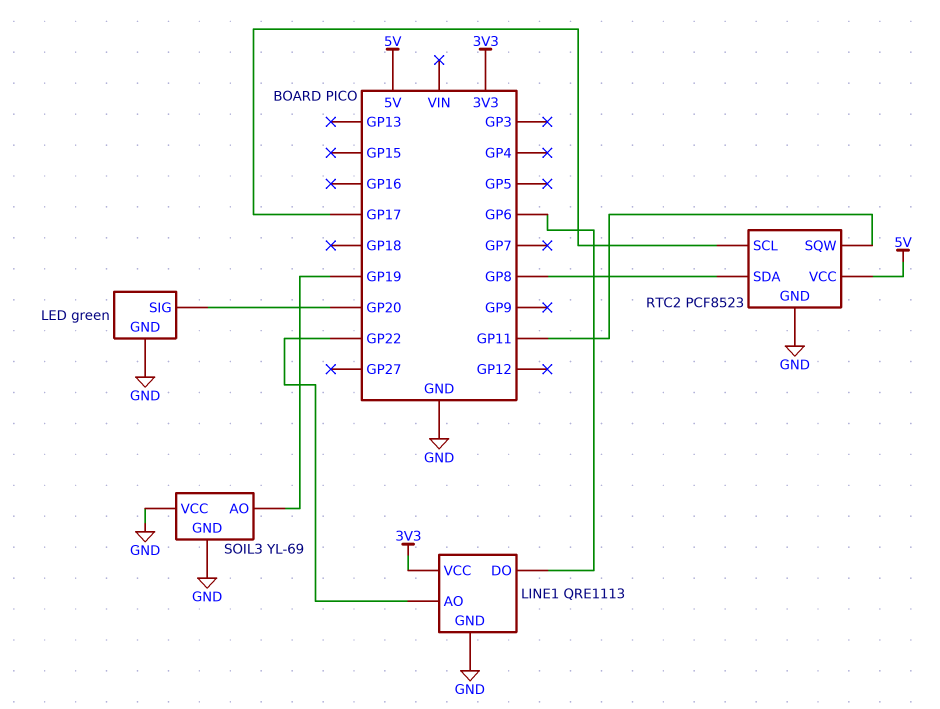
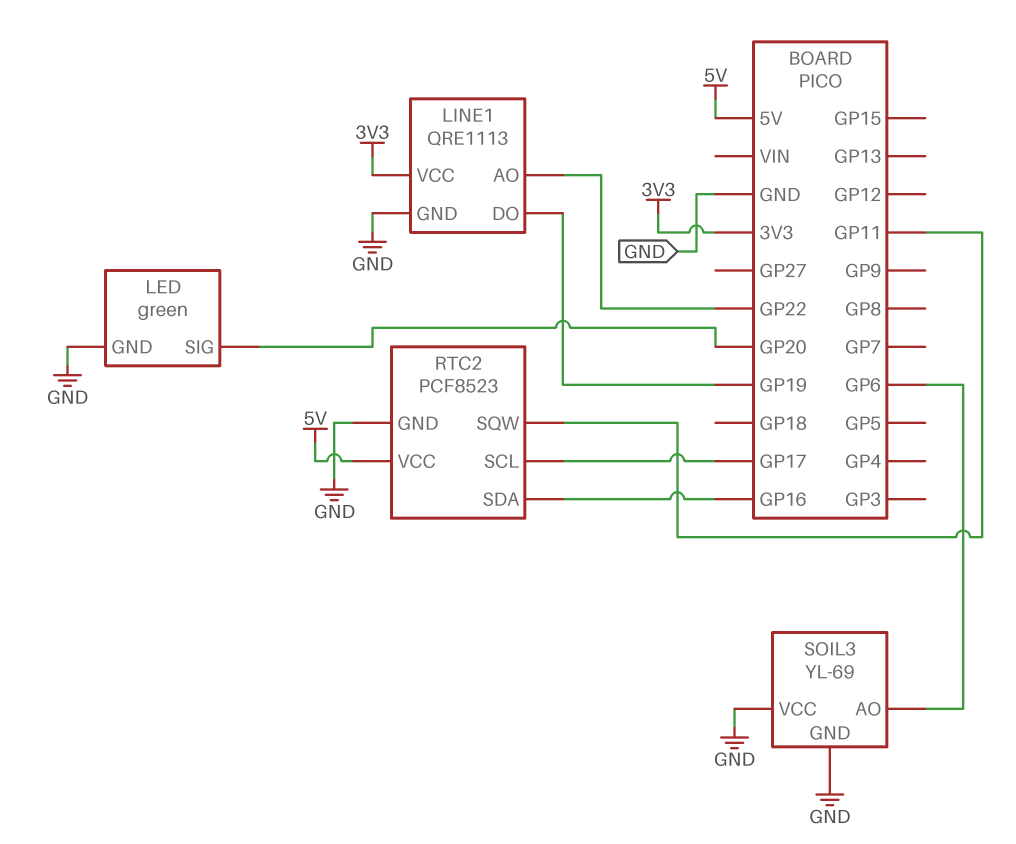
LINE1 pin DO: GP6 -> GP19
RTC2 pin SDA: GP8 -> GP16
SOIL3 pin AO: GP19 -> GP6

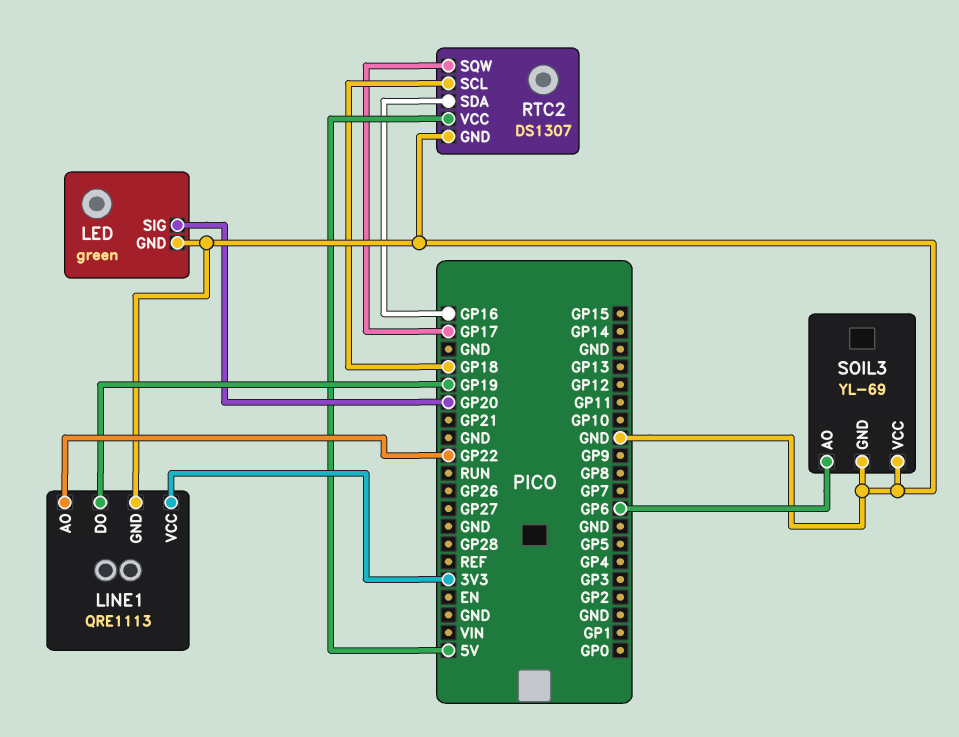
RTC2: PCF8523 -> DS1307
RTC2 pin SCL: GP17 -> GP18
RTC2 pin SQW: GP11 -> GP17

